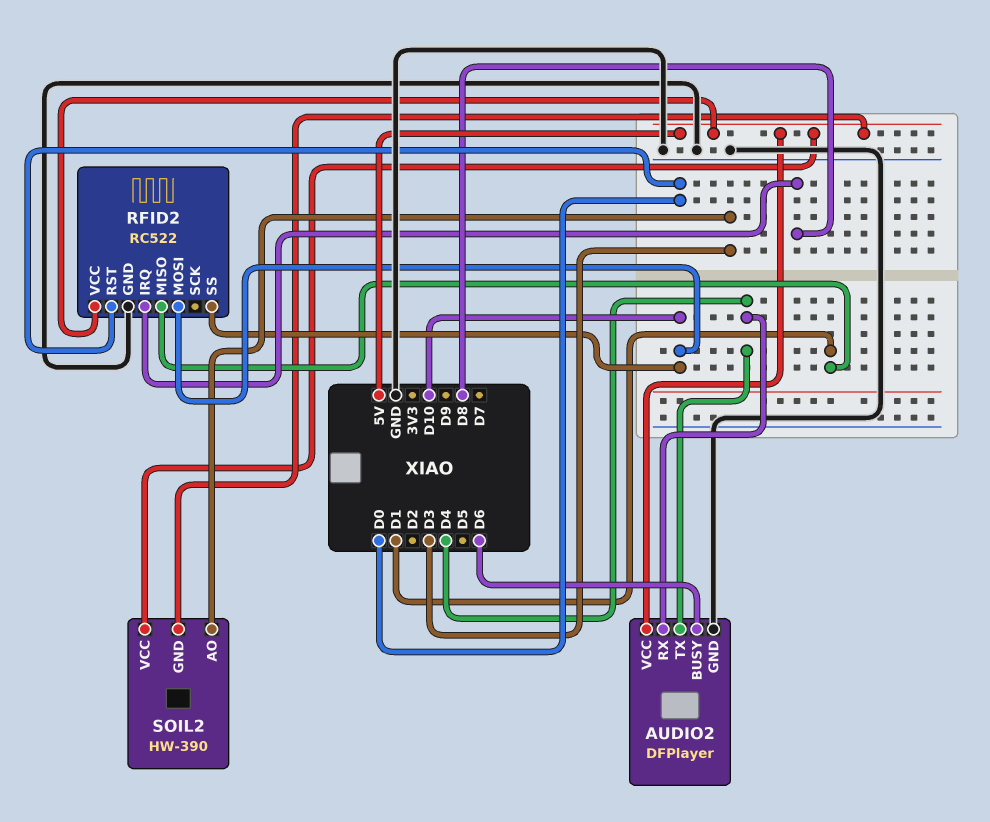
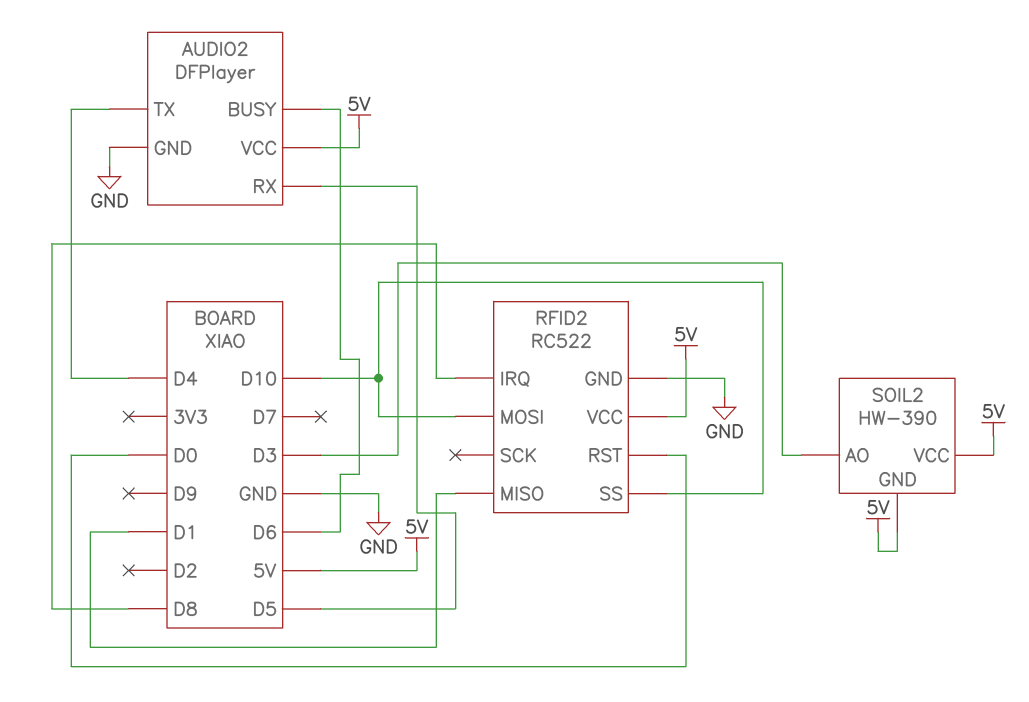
AUDIO2 pin RX: D4 -> D5

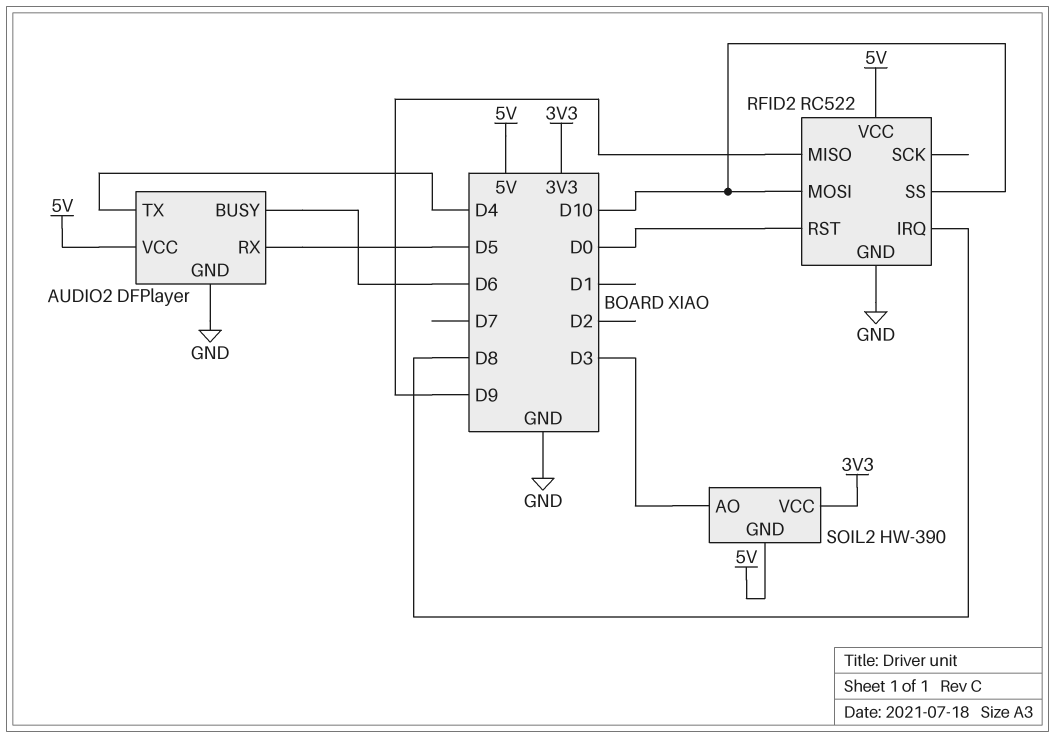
RFID2 pin MISO: D1 -> D9
SOIL2 pin VCC: 5V -> 3V3

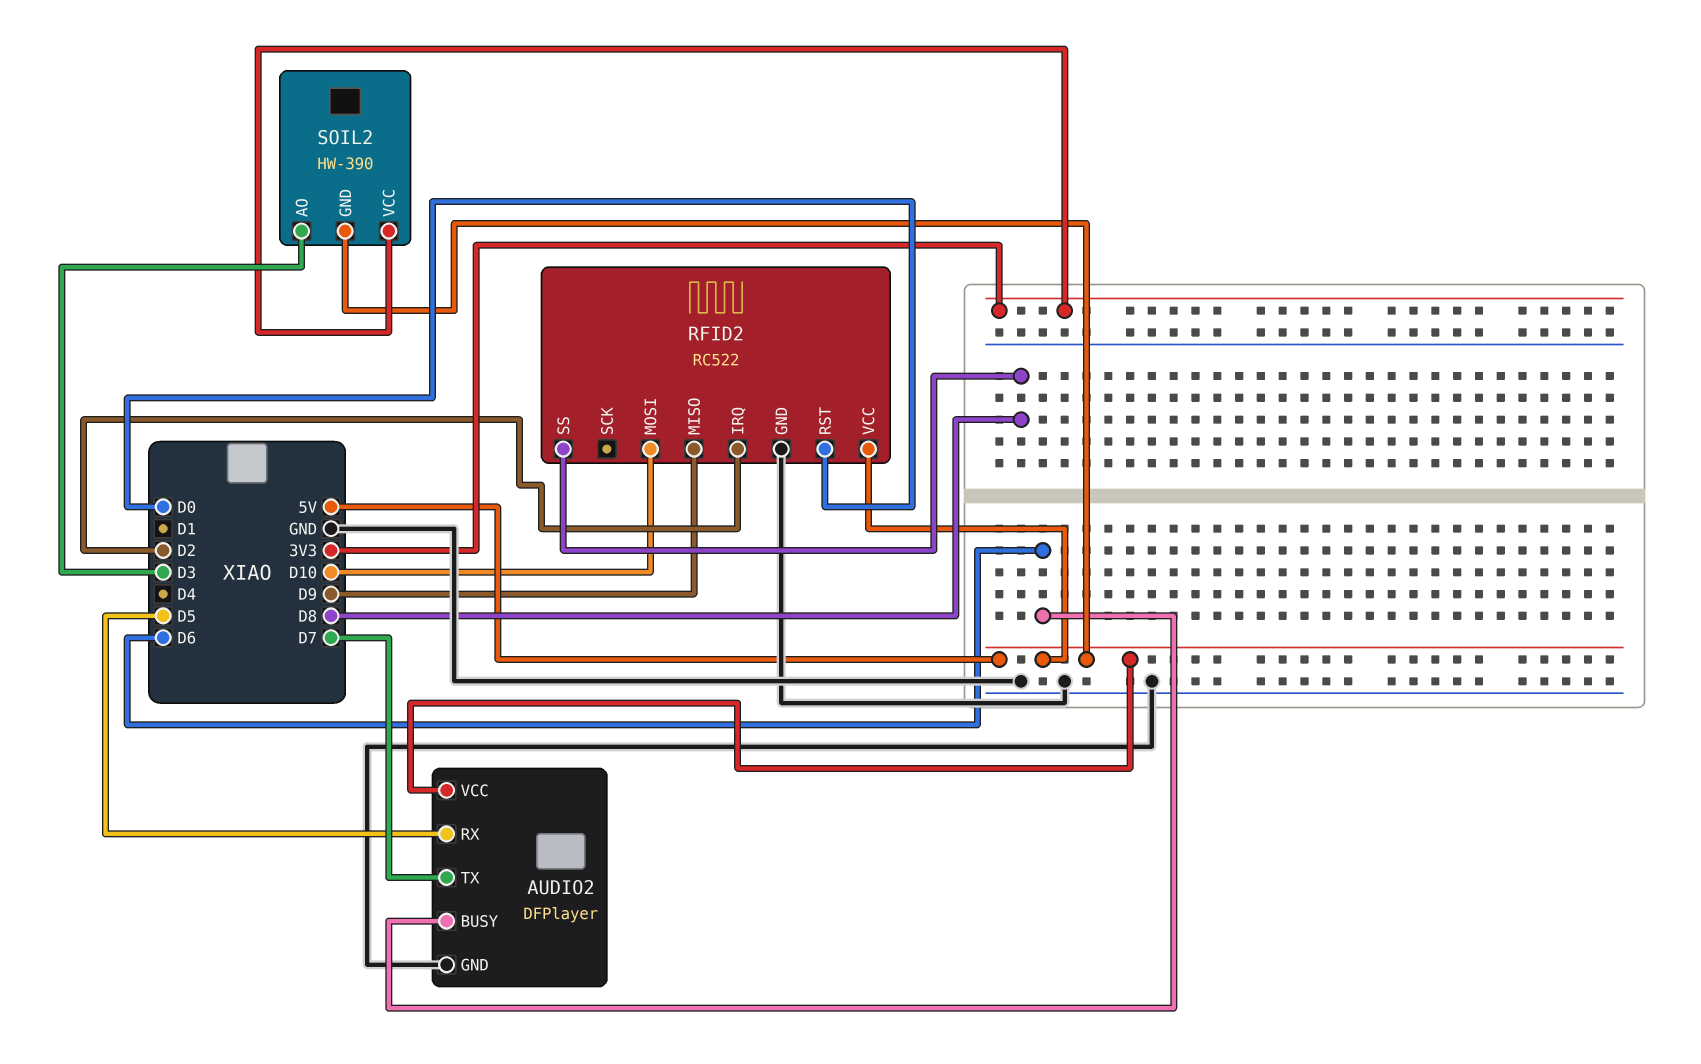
AUDIO2 pin TX: D4 -> D7
RFID2 pin IRQ: D8 -> D2
RFID2 pin SS: D10 -> D8

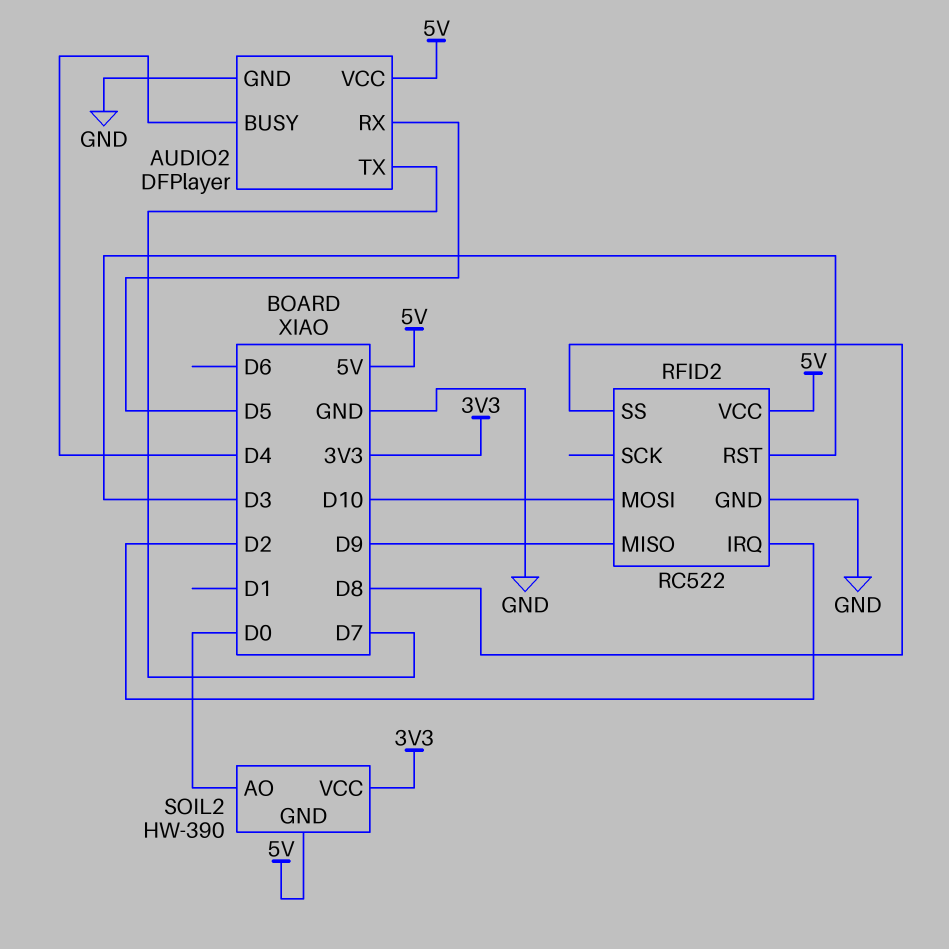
AUDIO2 pin BUSY: D6 -> D4
RFID2 pin RST: D0 -> D3
SOIL2 pin AO: D3 -> D0

